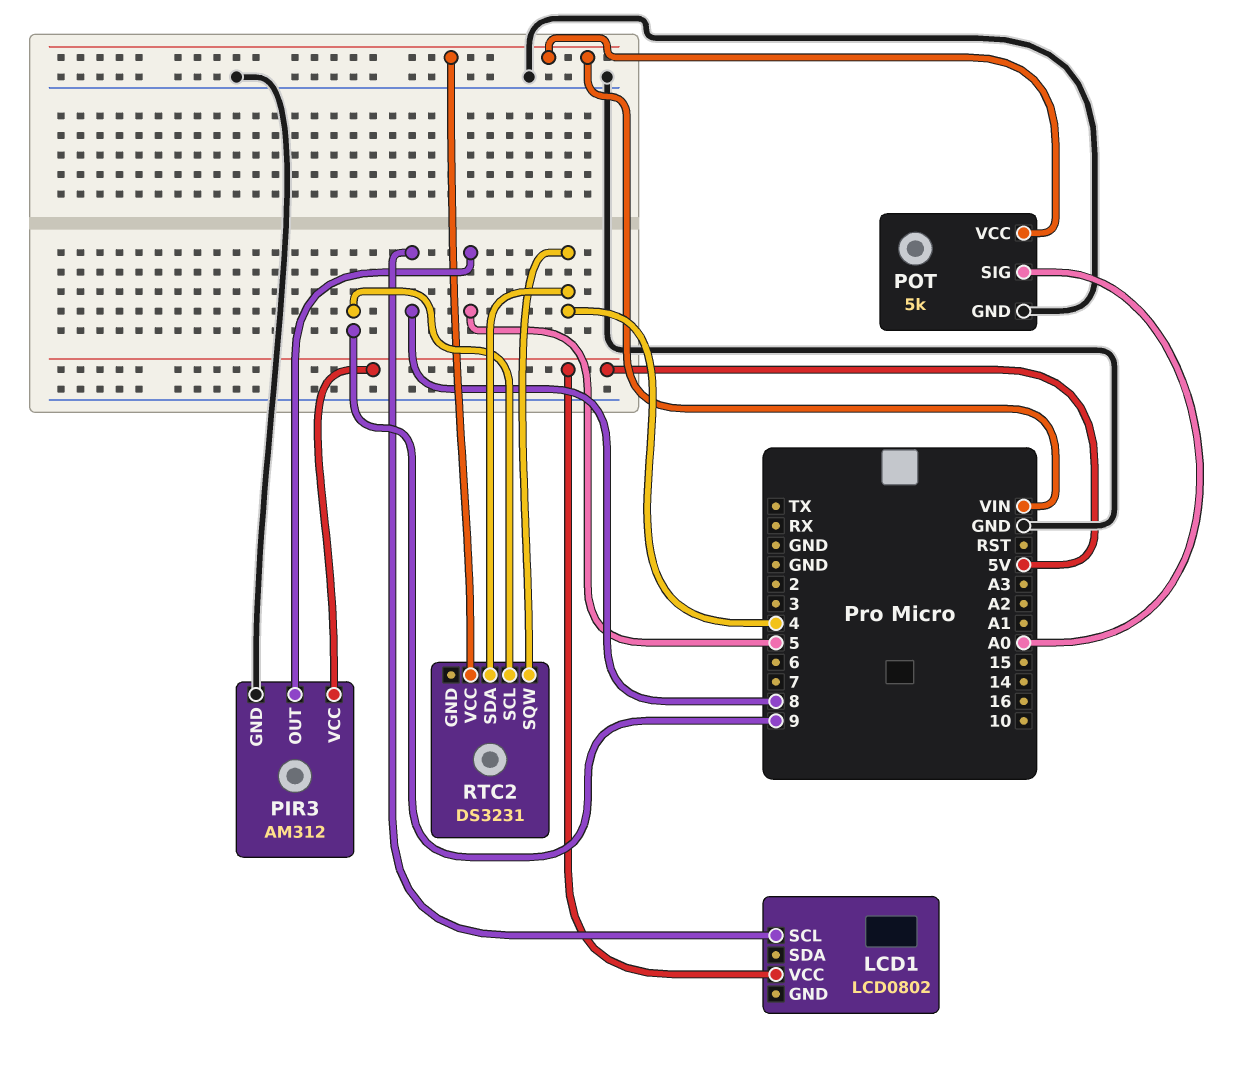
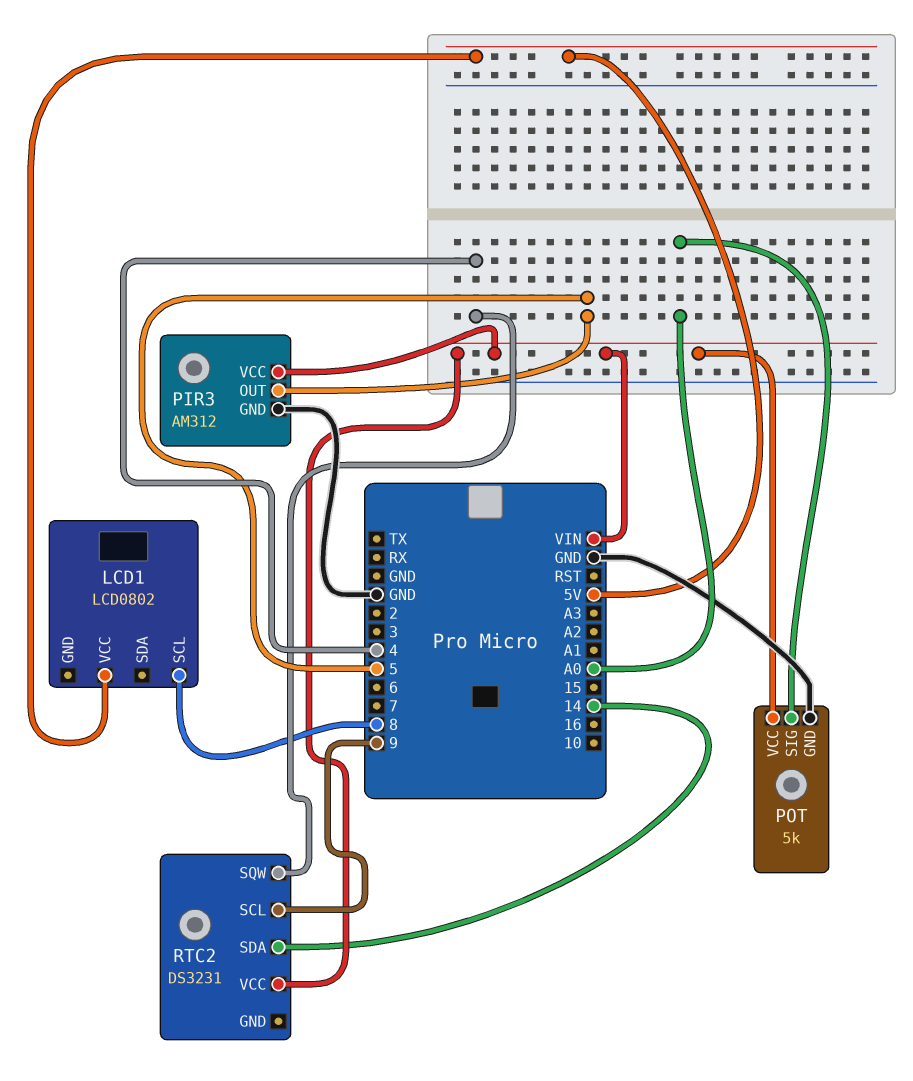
PIR3 pin VCC: 5V -> VIN
RTC2 pin SDA: 4 -> 14

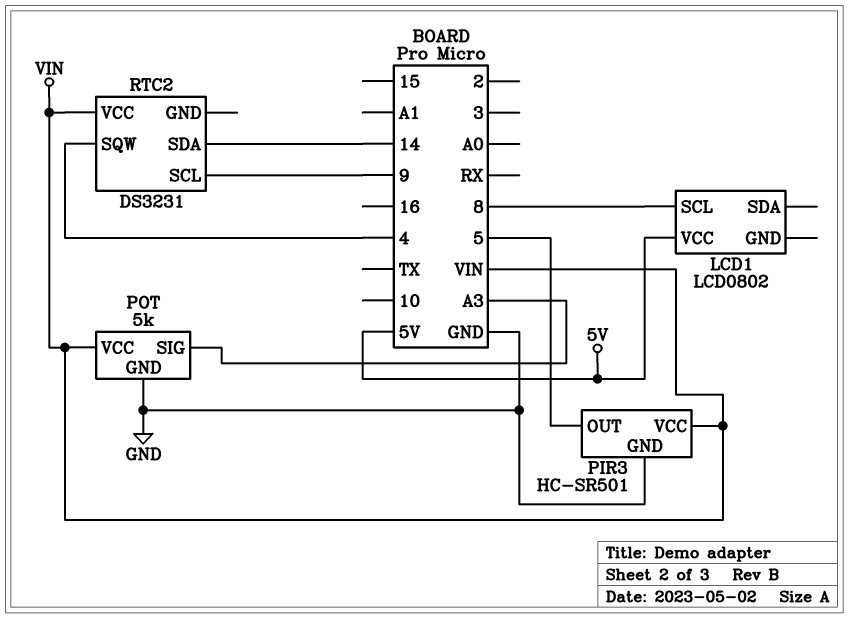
PIR3: AM312 -> HC-SR501
POT pin SIG: A0 -> A3

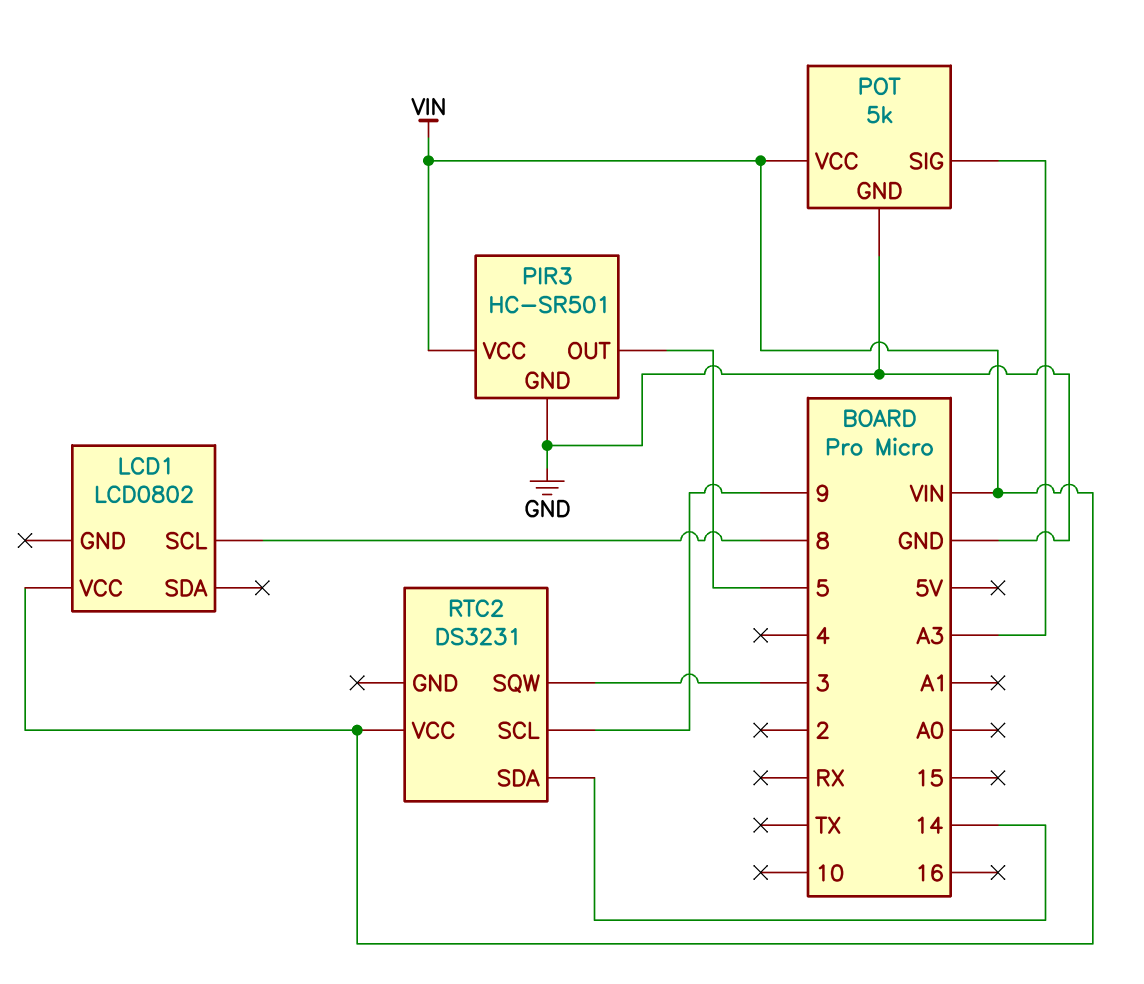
LCD1 pin VCC: 5V -> VIN
RTC2 pin SQW: 4 -> 3

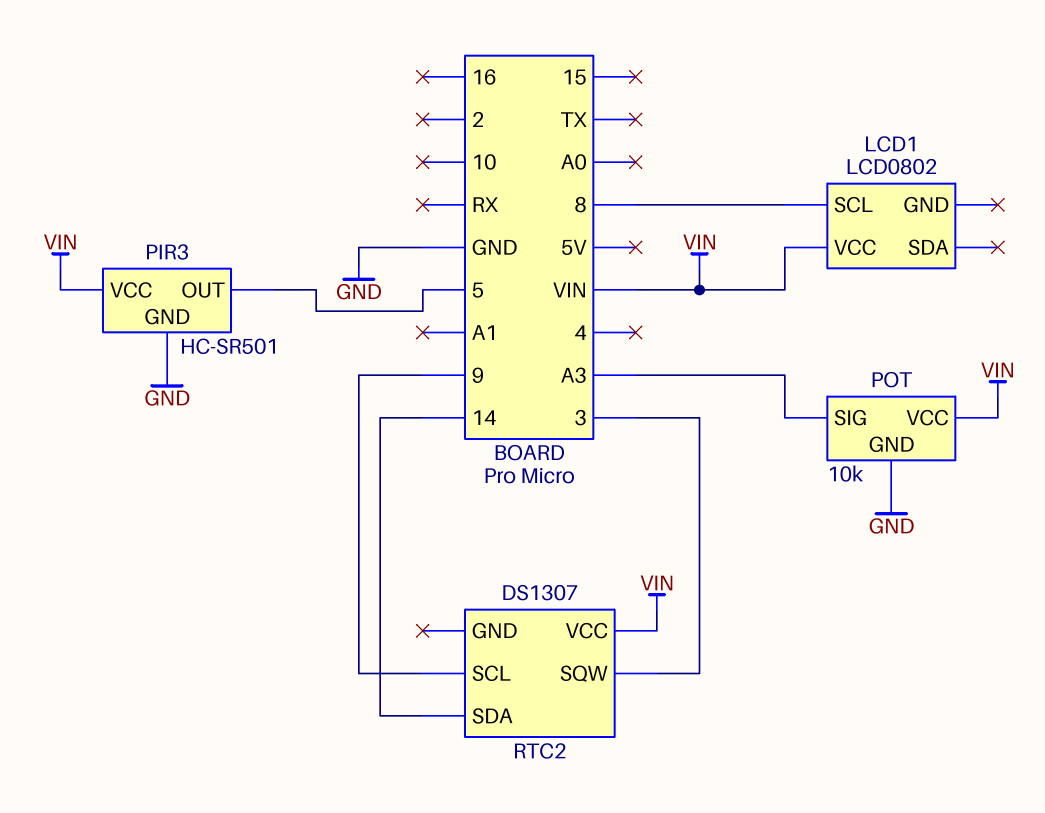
POT: 5k -> 10k
RTC2: DS3231 -> DS1307

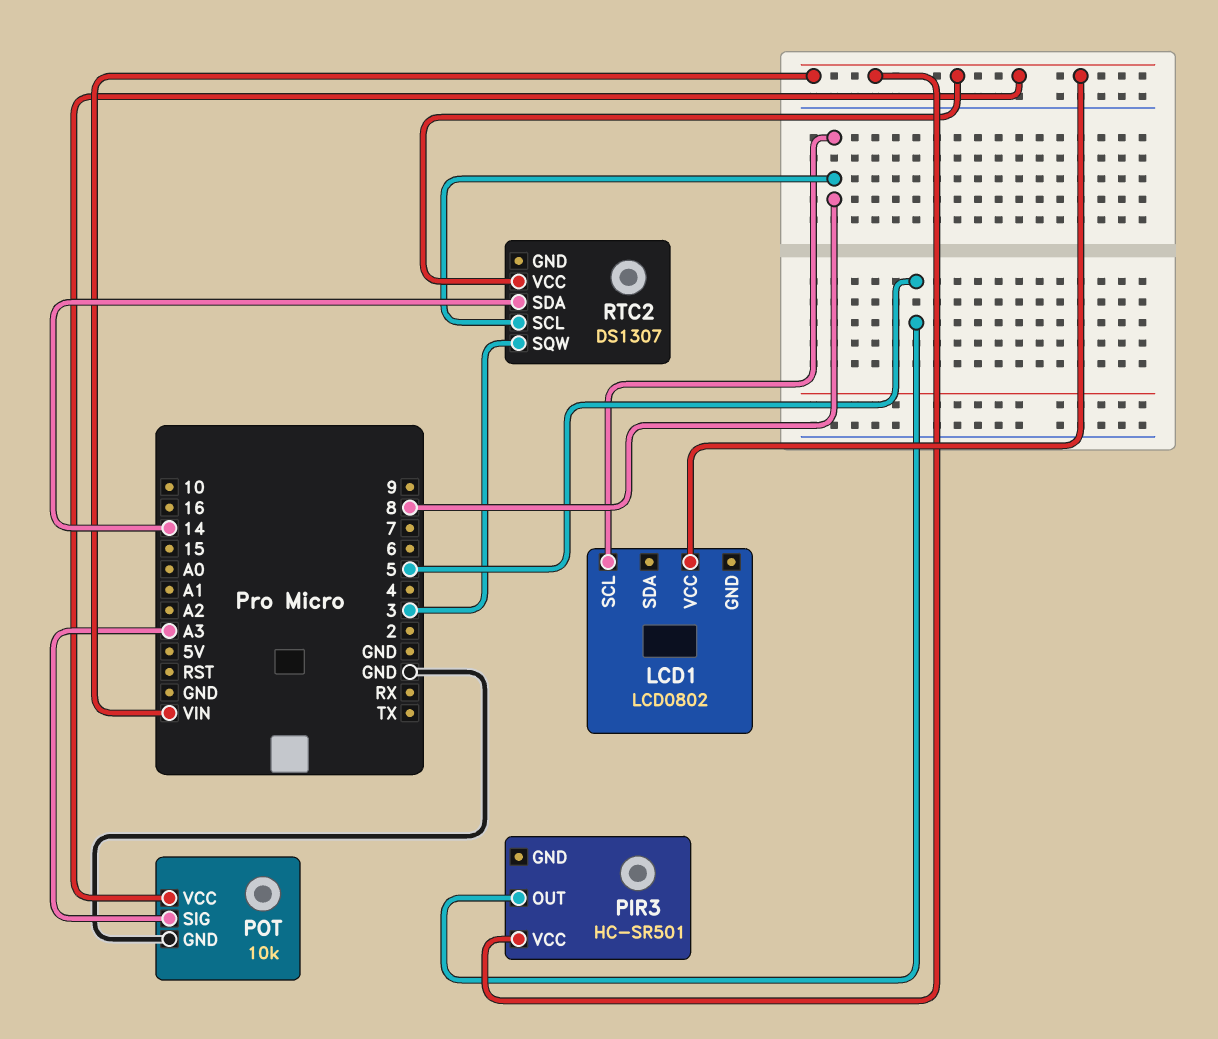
PIR3 pin GND: GND -> none
RTC2 pin SCL: 9 -> 8

